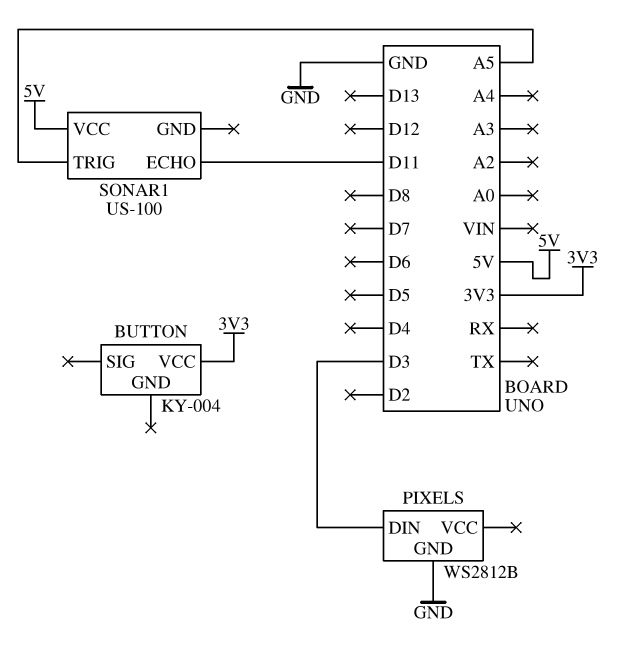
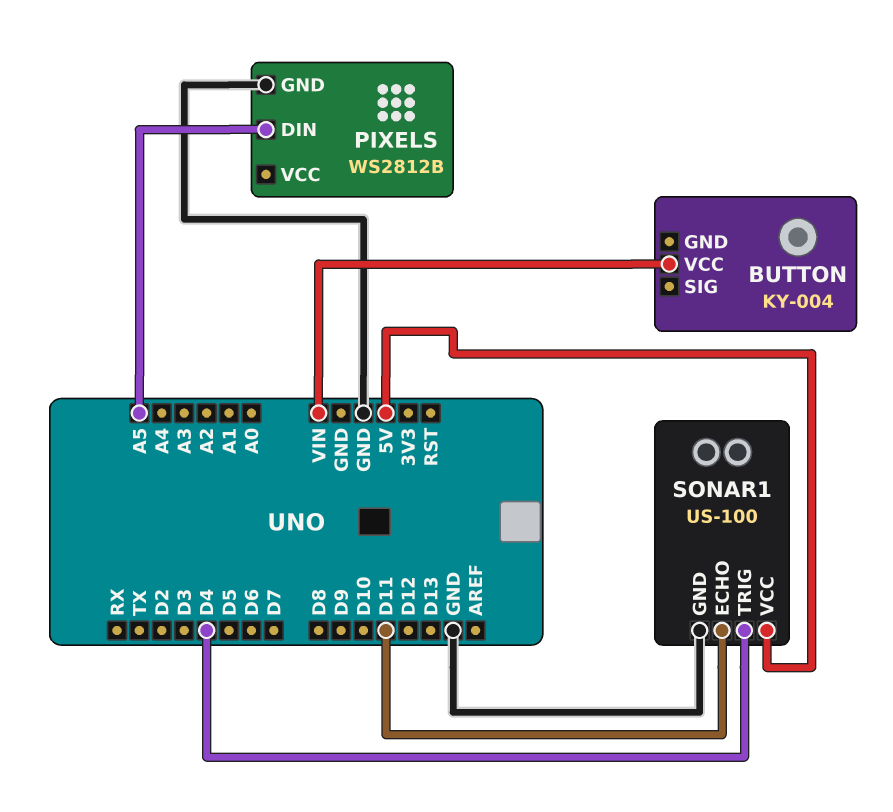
BUTTON pin VCC: 3V3 -> VIN
PIXELS pin DIN: D3 -> A5
SONAR1 pin GND: none -> GND
SONAR1 pin TRIG: A5 -> D4

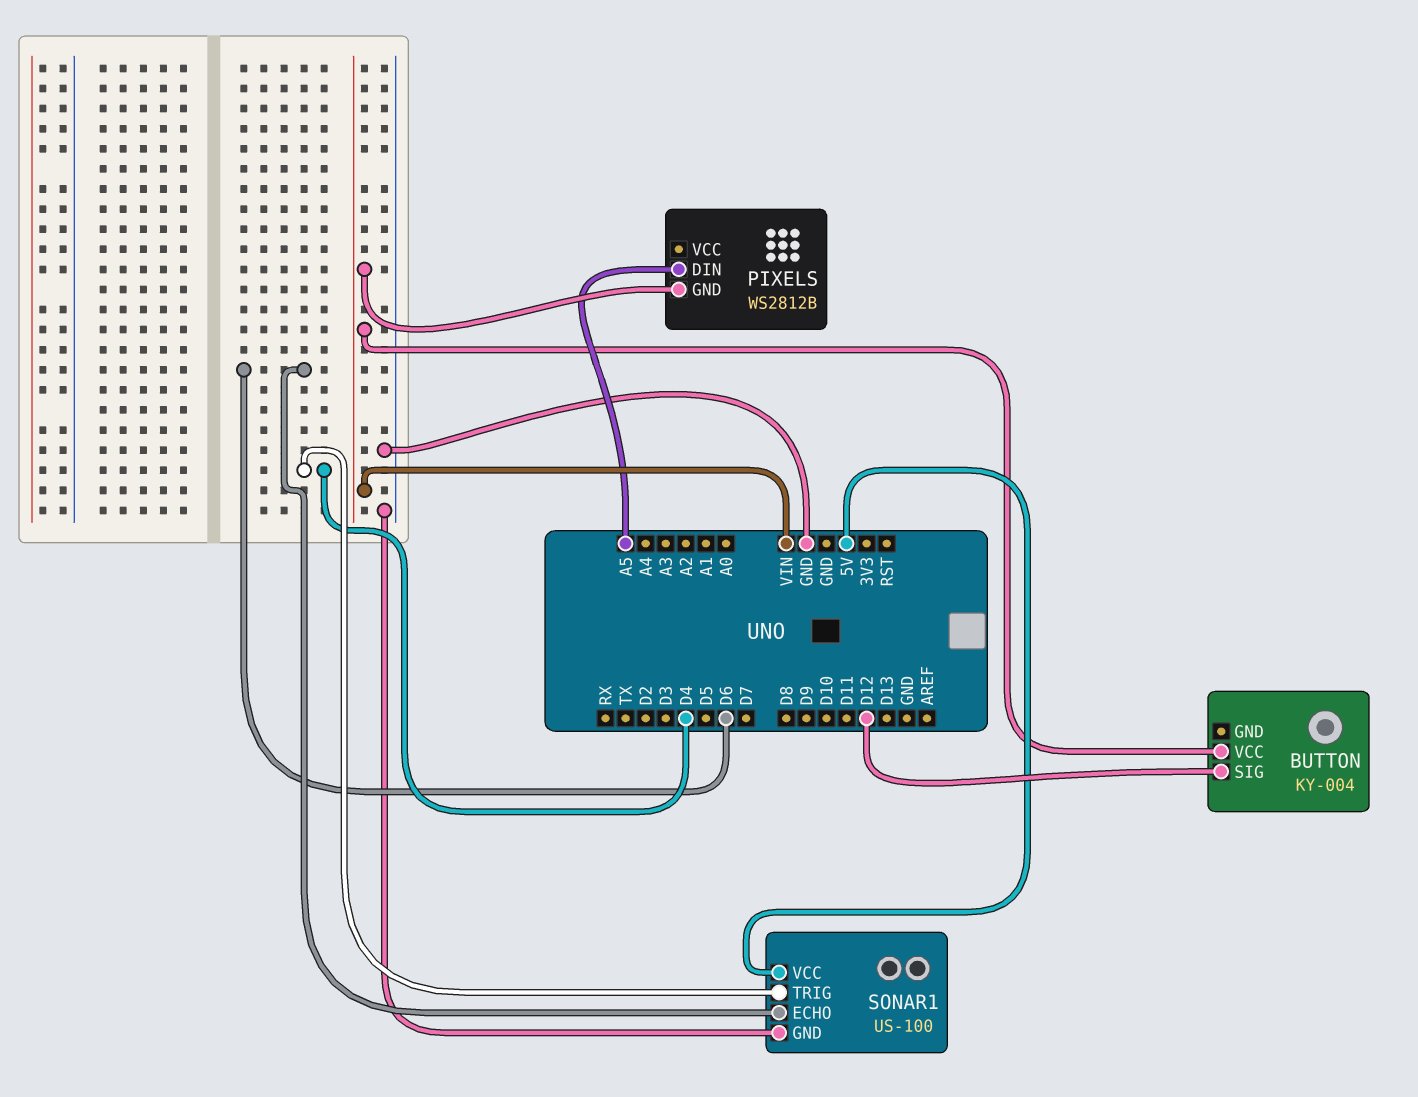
BUTTON pin SIG: none -> D12
PIXELS pin GND: GND -> VIN
SONAR1 pin ECHO: D11 -> D6

